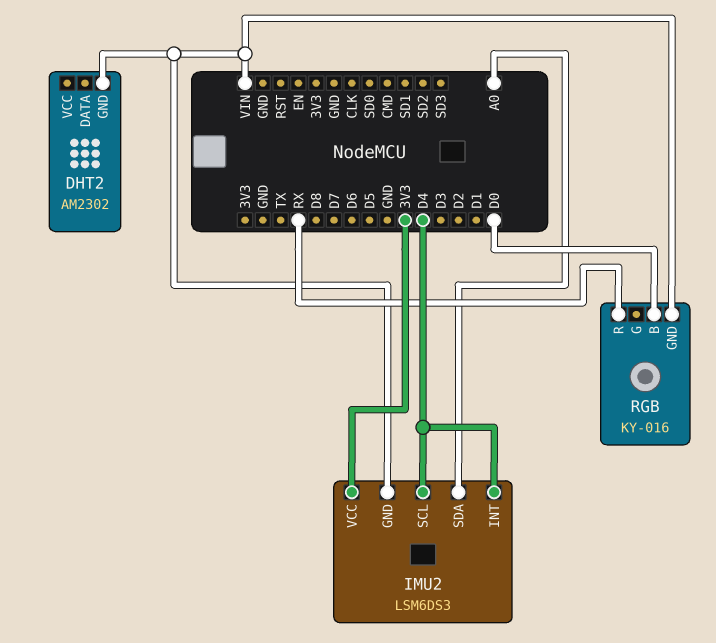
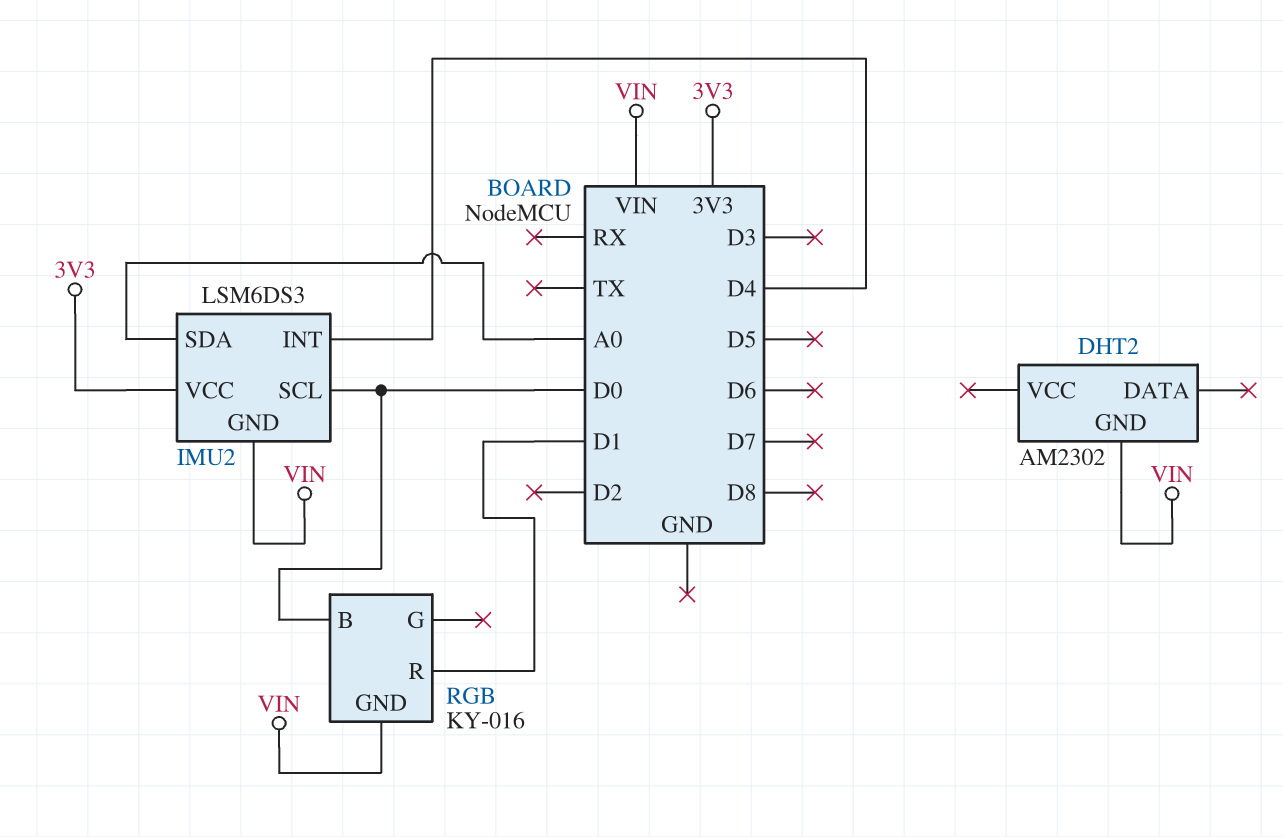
IMU2 pin SCL: D4 -> D0
RGB pin R: RX -> D1

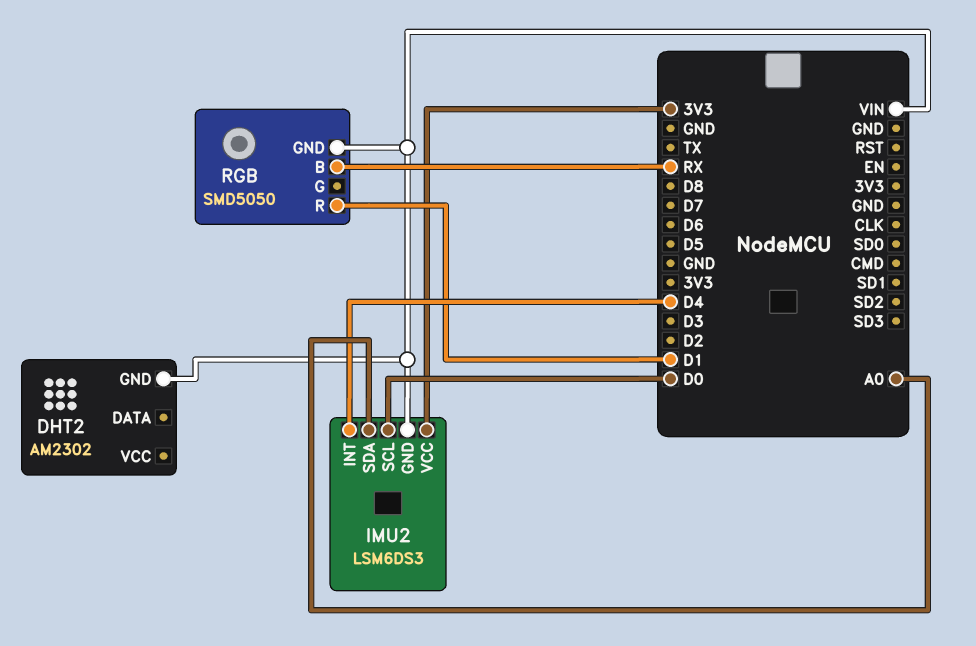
RGB: KY-016 -> SMD5050
RGB pin B: D0 -> RX

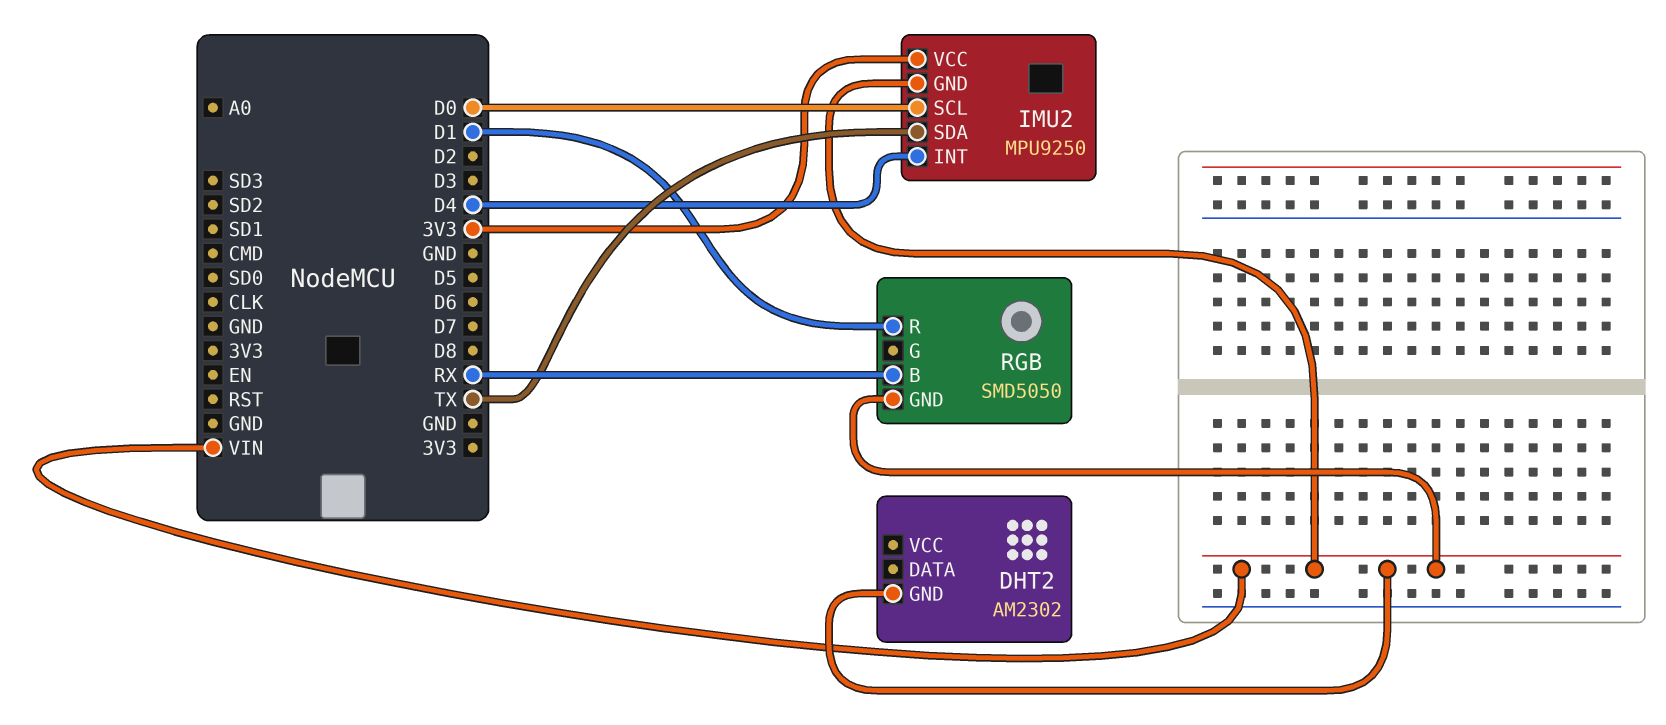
IMU2: LSM6DS3 -> MPU9250
IMU2 pin SDA: A0 -> TX

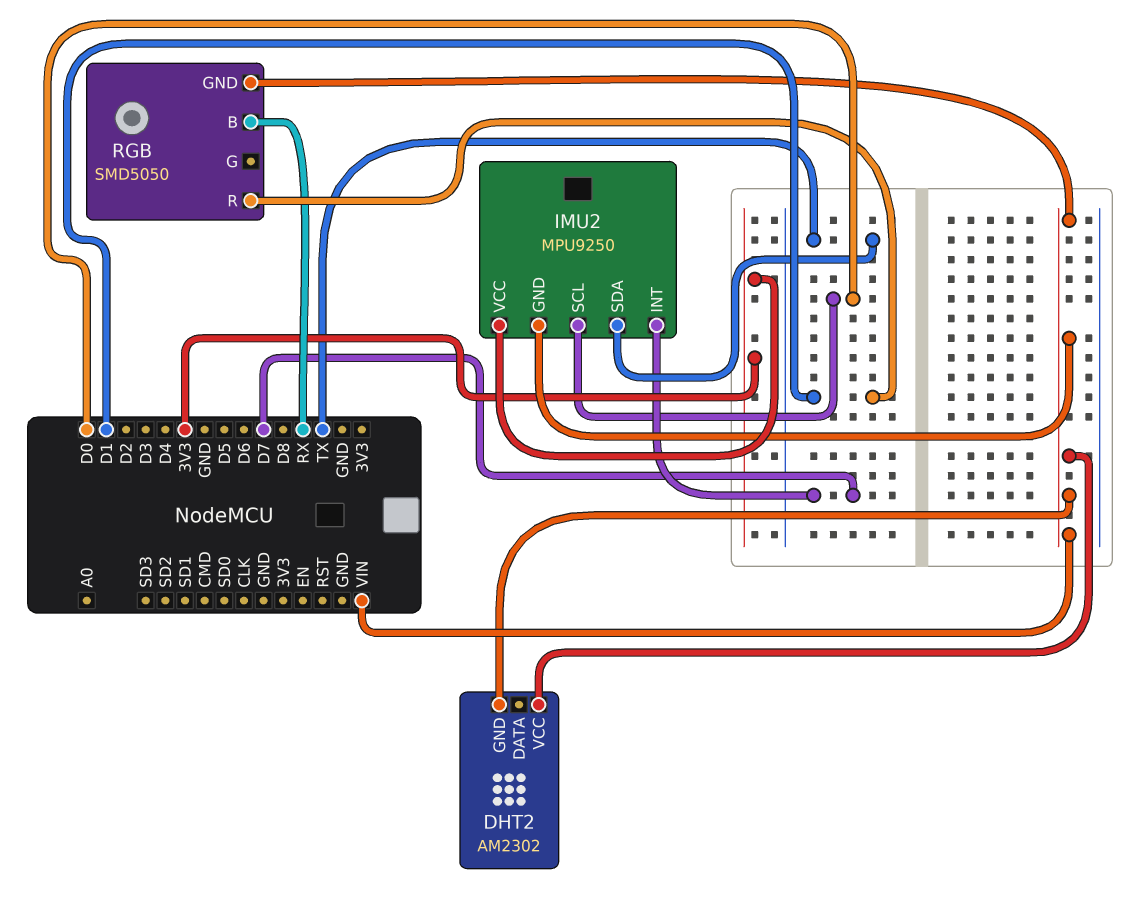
DHT2 pin VCC: none -> VIN
IMU2 pin INT: D4 -> D7

